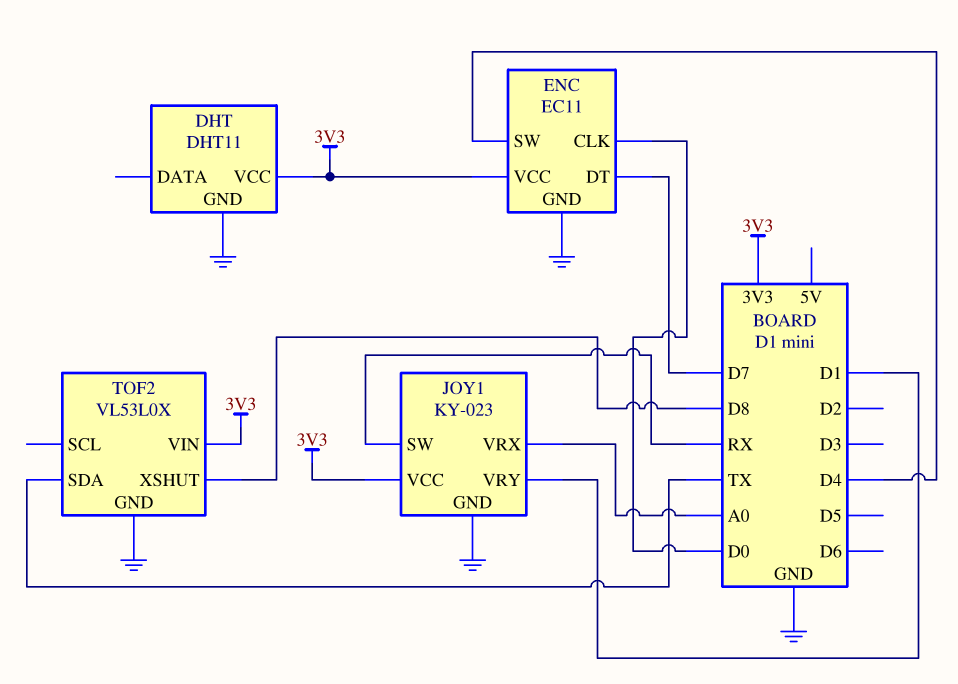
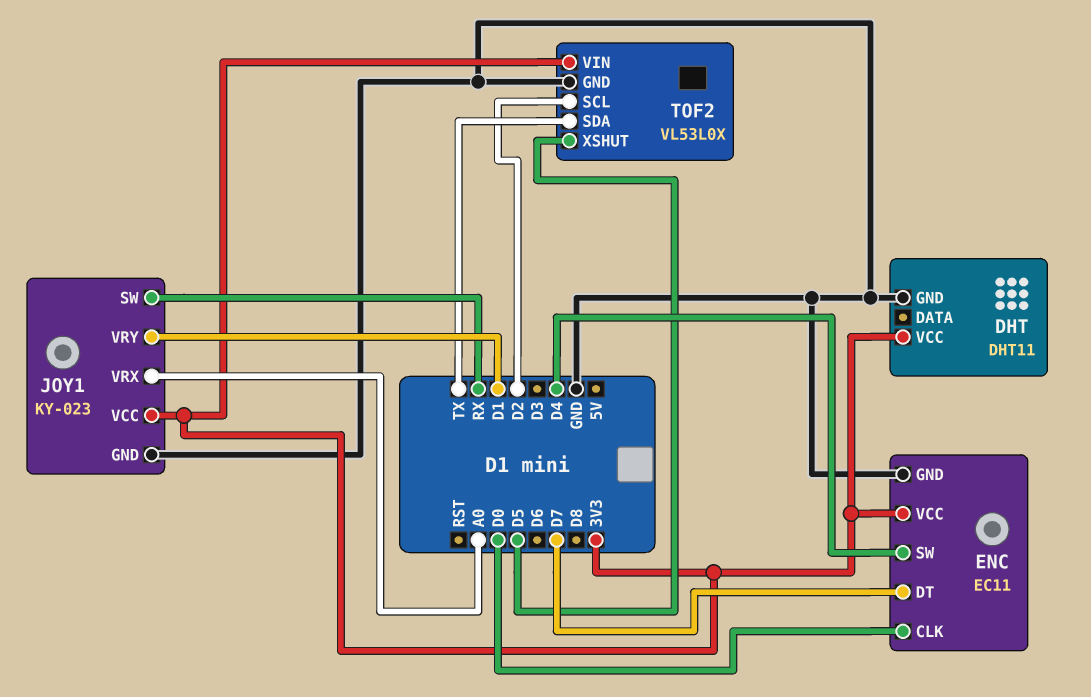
TOF2 pin SCL: none -> D2
TOF2 pin XSHUT: D8 -> D5

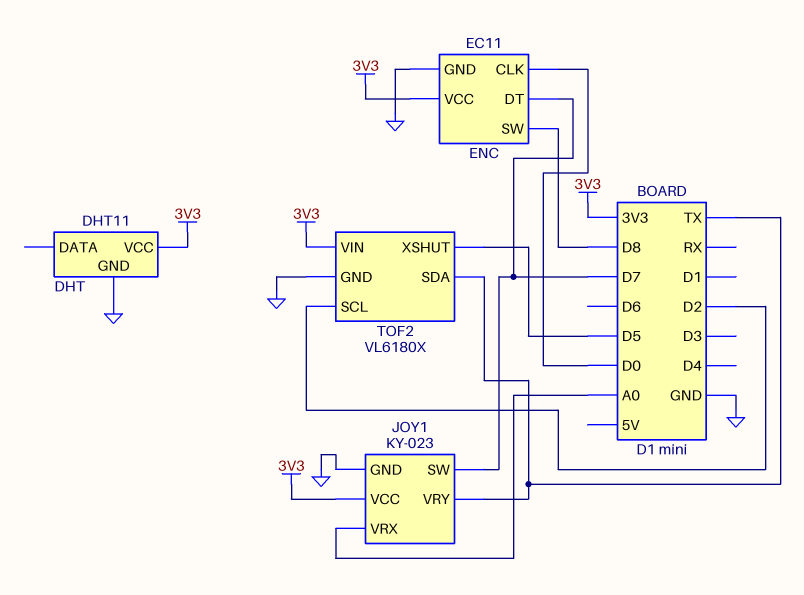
ENC pin SW: D4 -> D8
JOY1 pin SW: RX -> D7
JOY1 pin VRY: D1 -> TX
TOF2: VL53L0X -> VL6180X

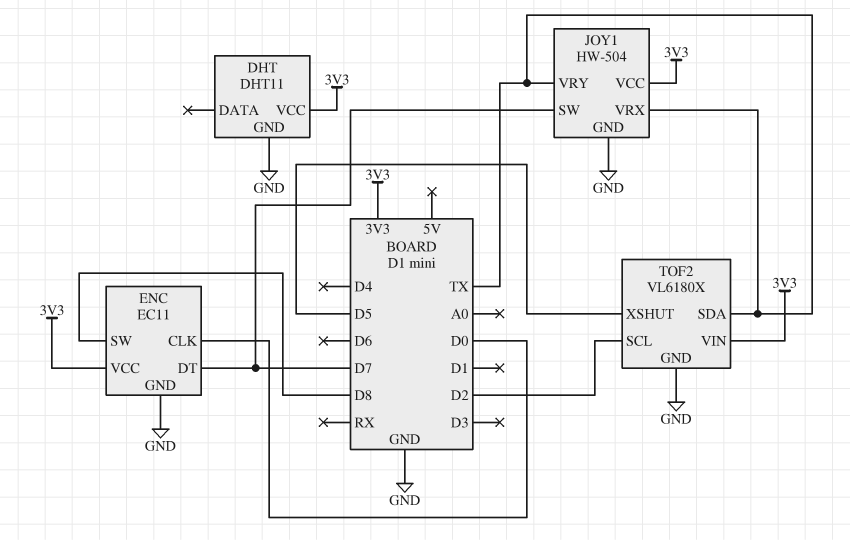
JOY1: KY-023 -> HW-504
JOY1 pin VRX: A0 -> TX

